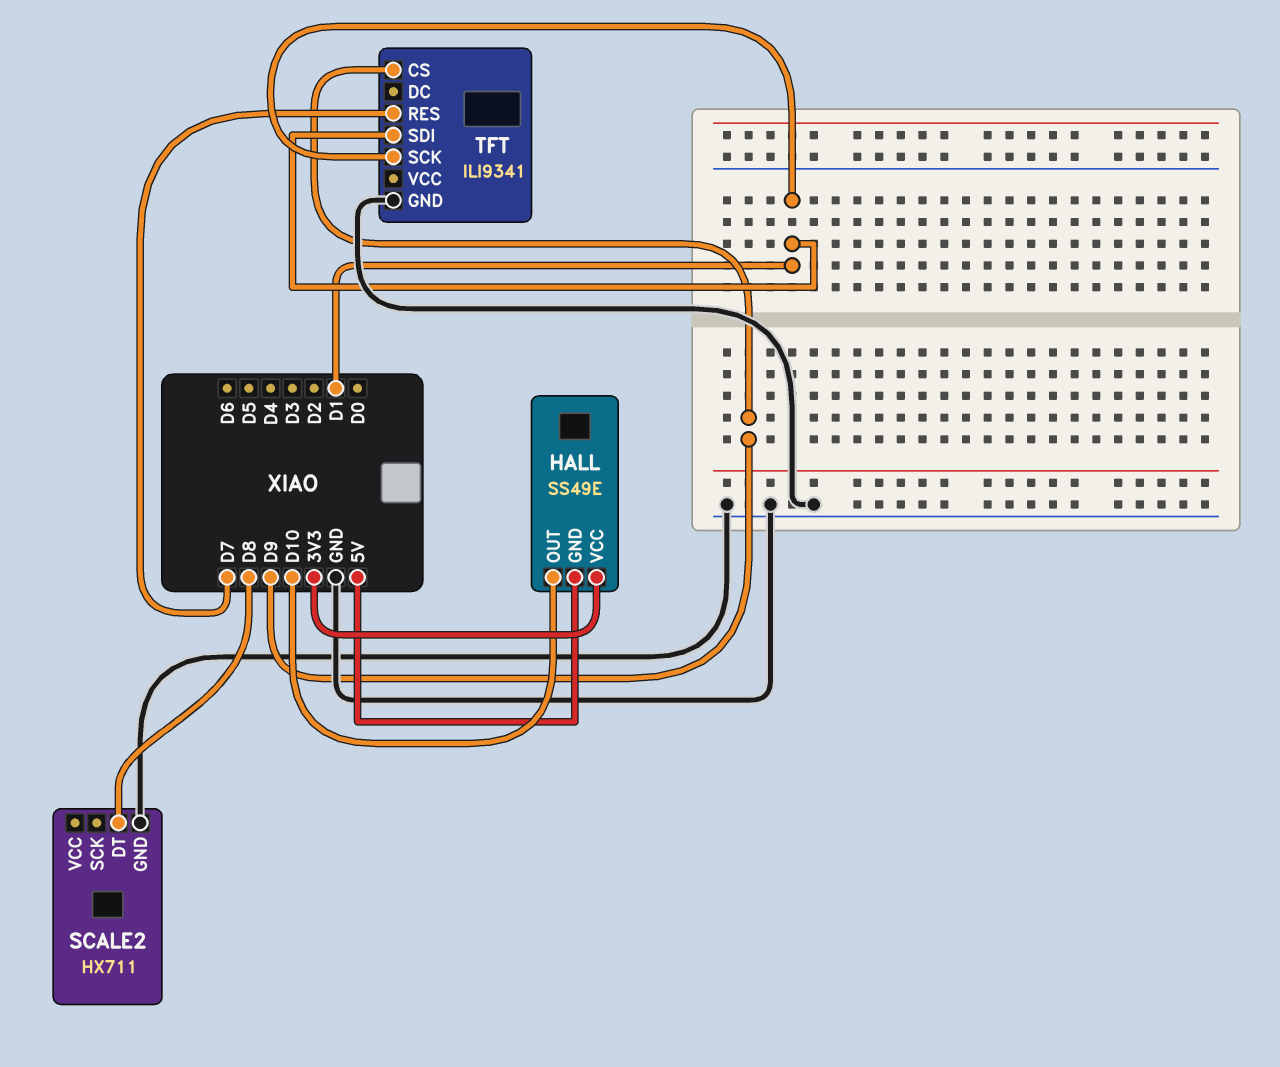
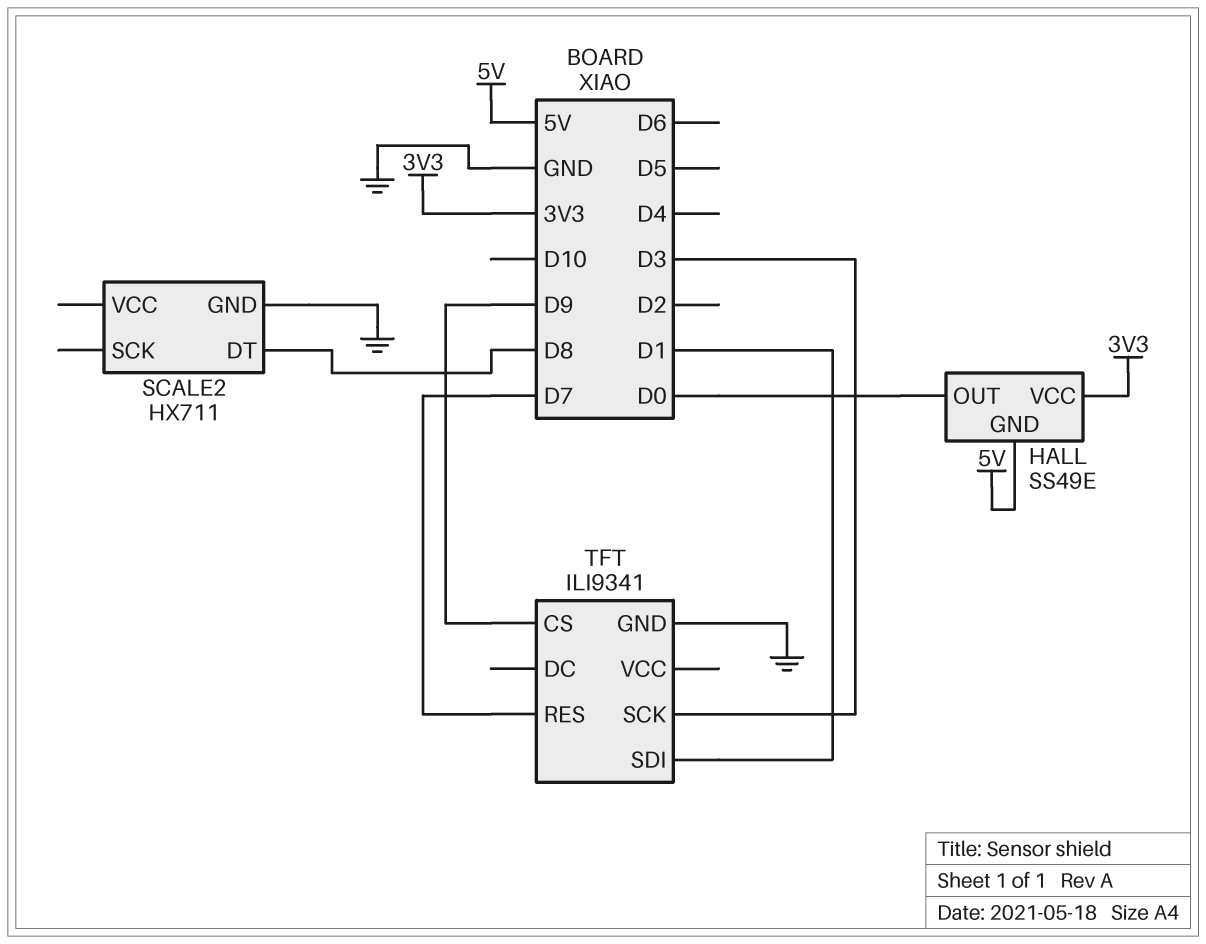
HALL pin OUT: D10 -> D0
TFT pin SCK: D1 -> D3

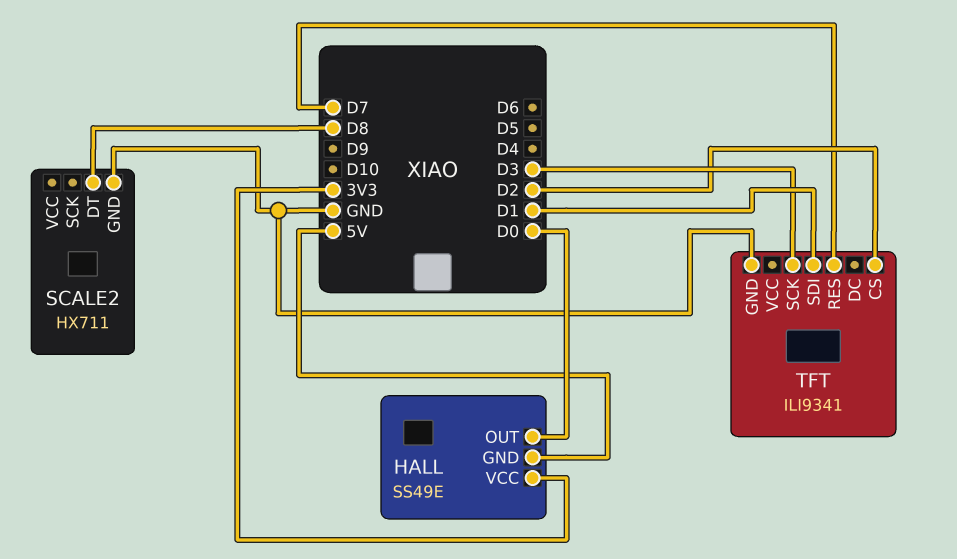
TFT pin CS: D9 -> D2

